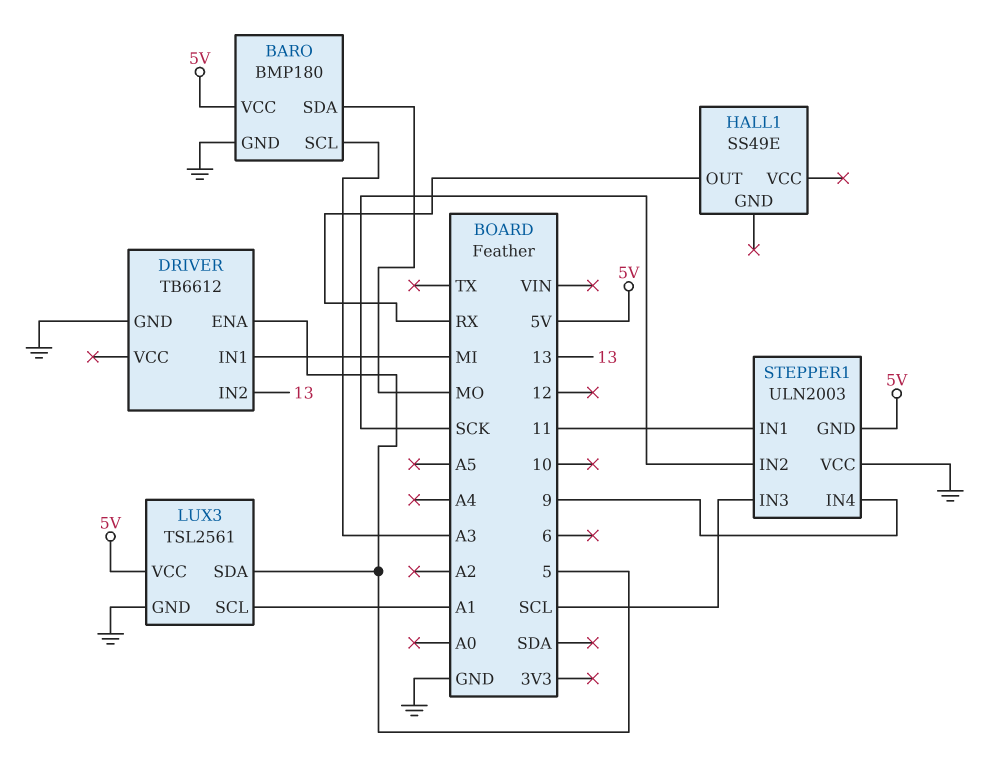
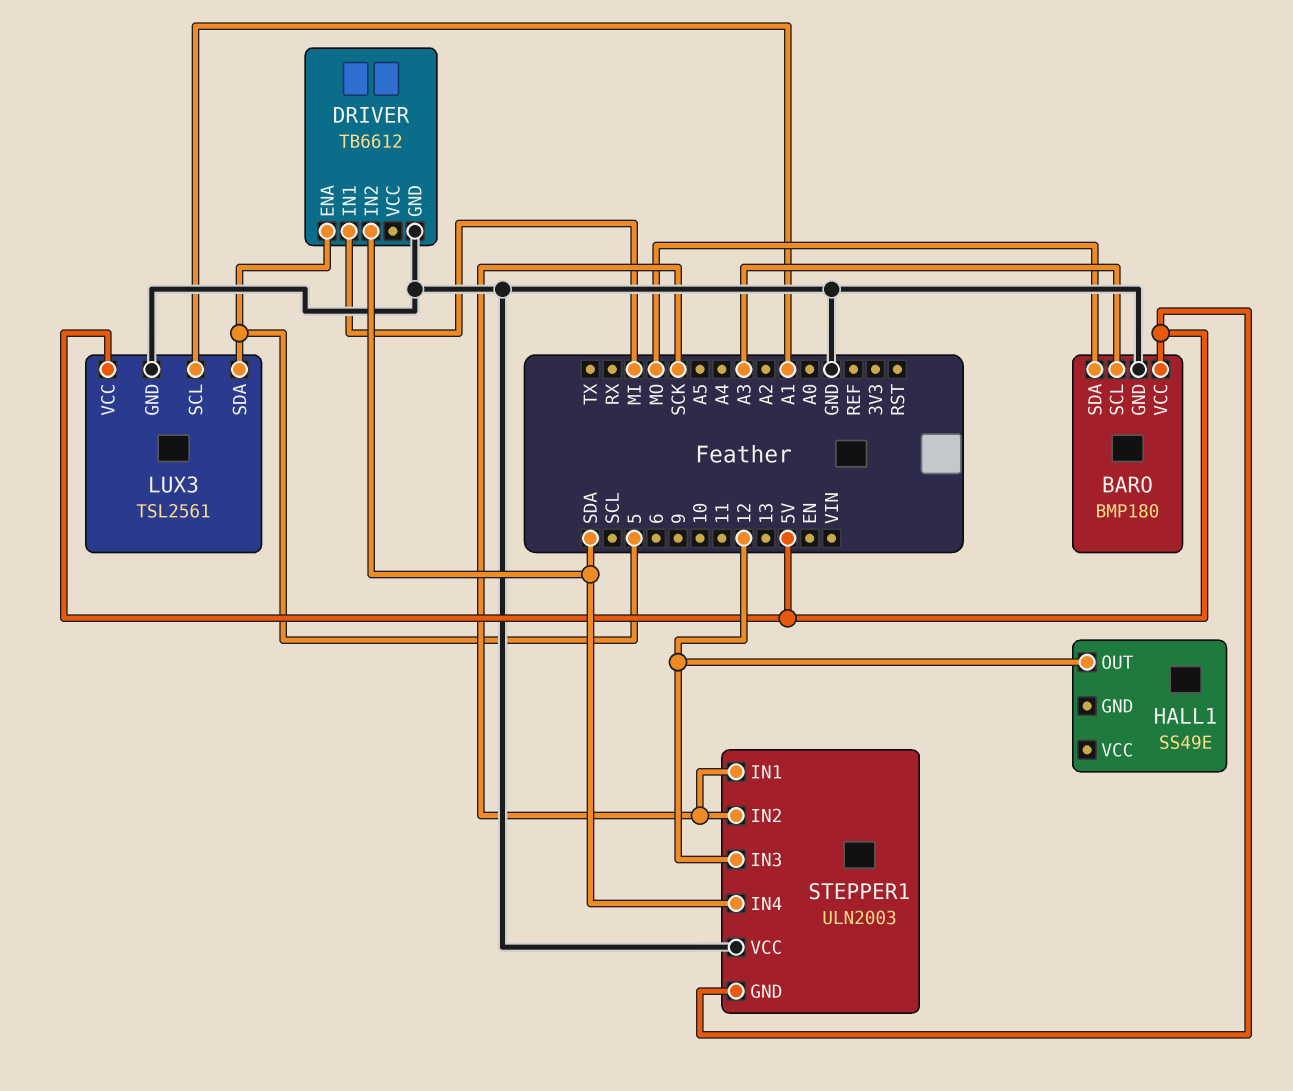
DRIVER pin IN2: 13 -> SDA
HALL1 pin OUT: RX -> 12
STEPPER1 pin IN1: 11 -> SCK
STEPPER1 pin IN3: SCL -> 12
STEPPER1 pin IN4: 9 -> SDA

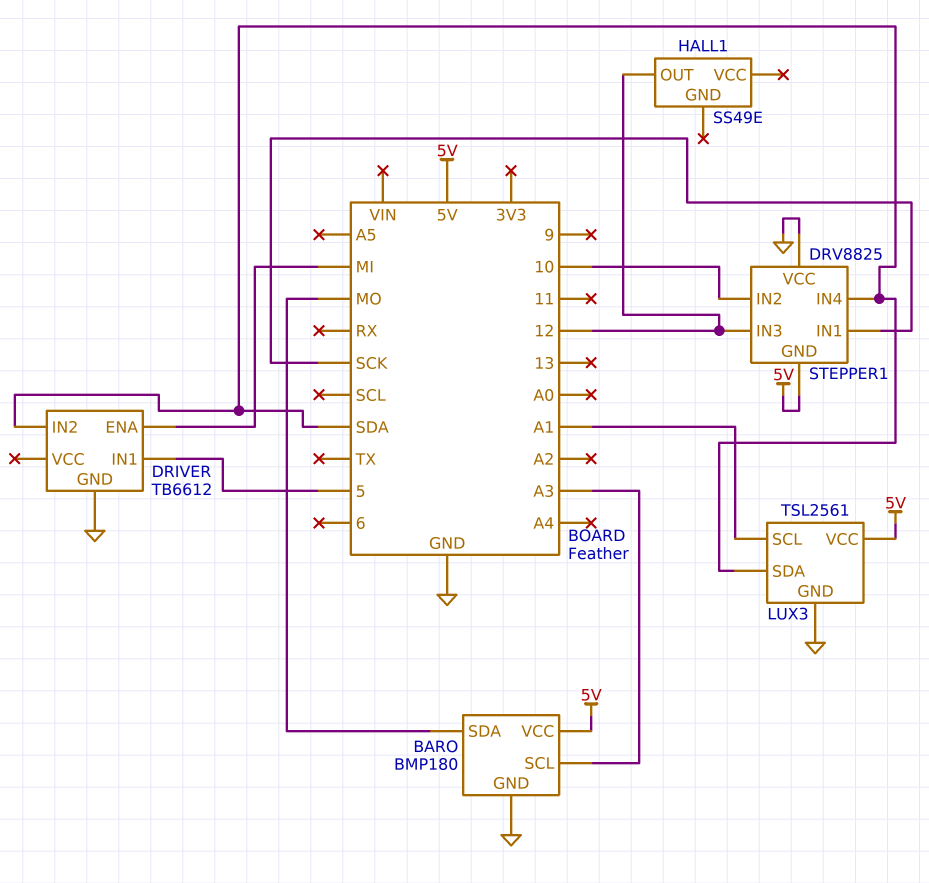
DRIVER pin ENA: 5 -> MI
DRIVER pin IN1: MI -> 5
LUX3 pin SDA: 5 -> SDA
STEPPER1: ULN2003 -> DRV8825
STEPPER1 pin IN2: SCK -> 10

